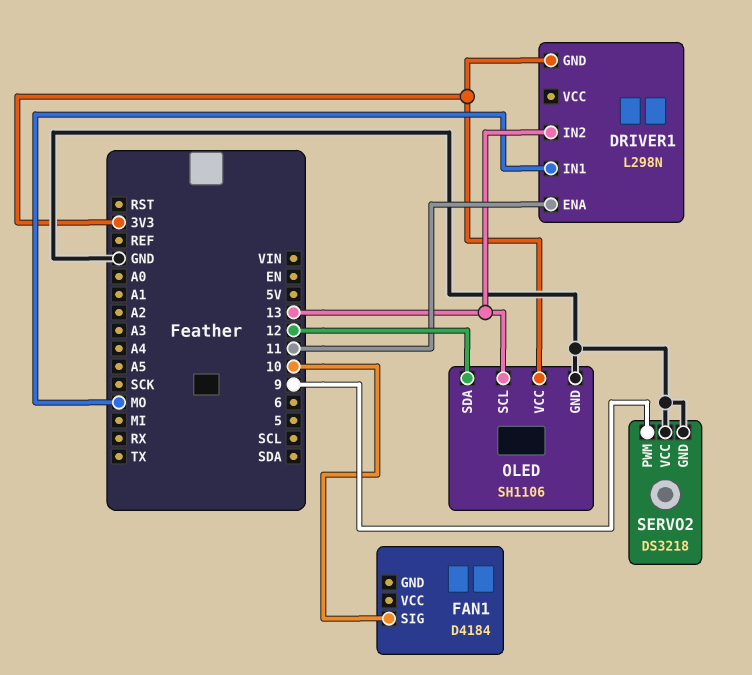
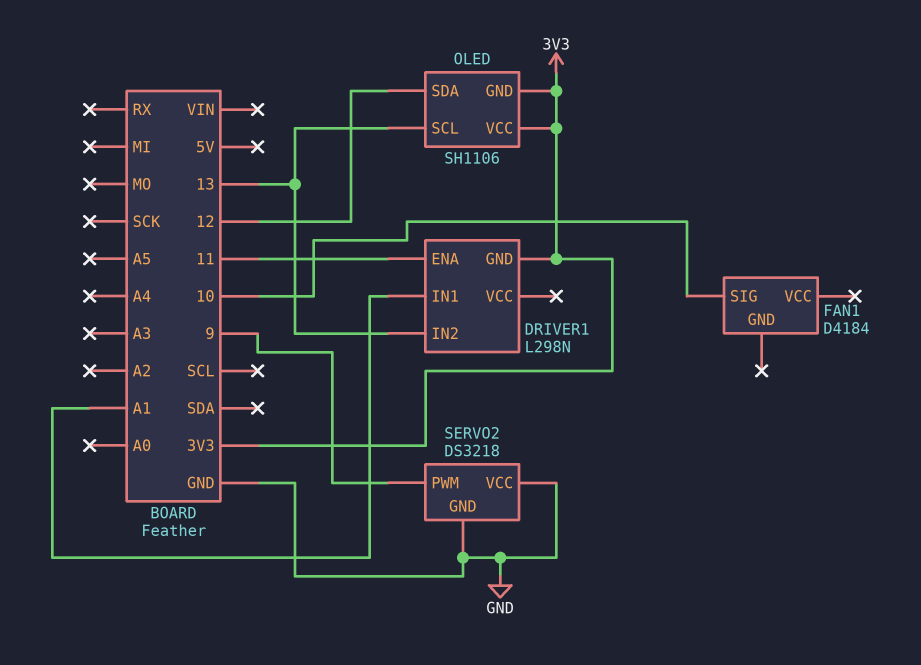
DRIVER1 pin IN1: MO -> A1
OLED pin GND: GND -> 3V3

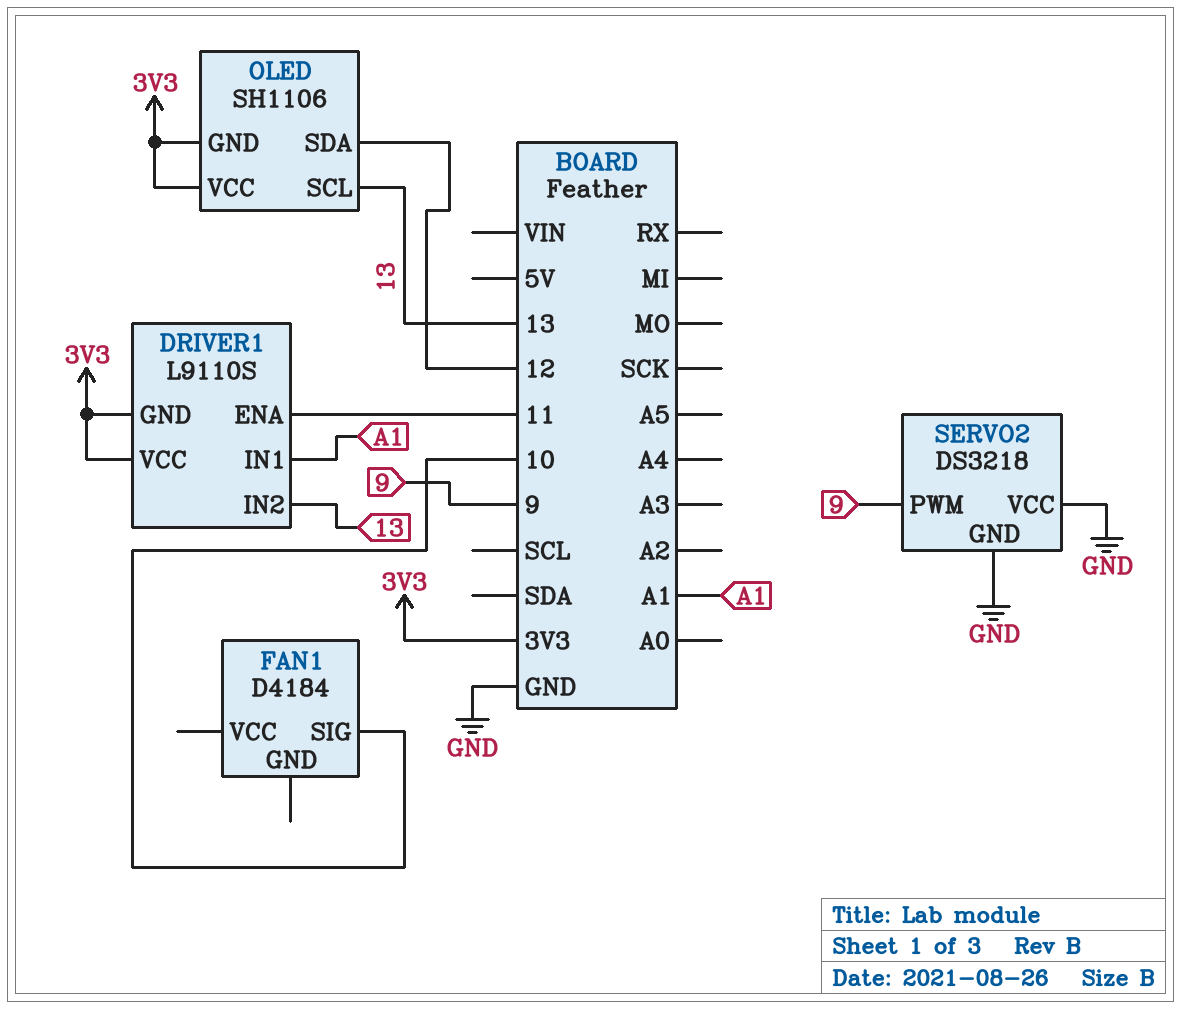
DRIVER1: L298N -> L9110S
DRIVER1 pin VCC: none -> 3V3

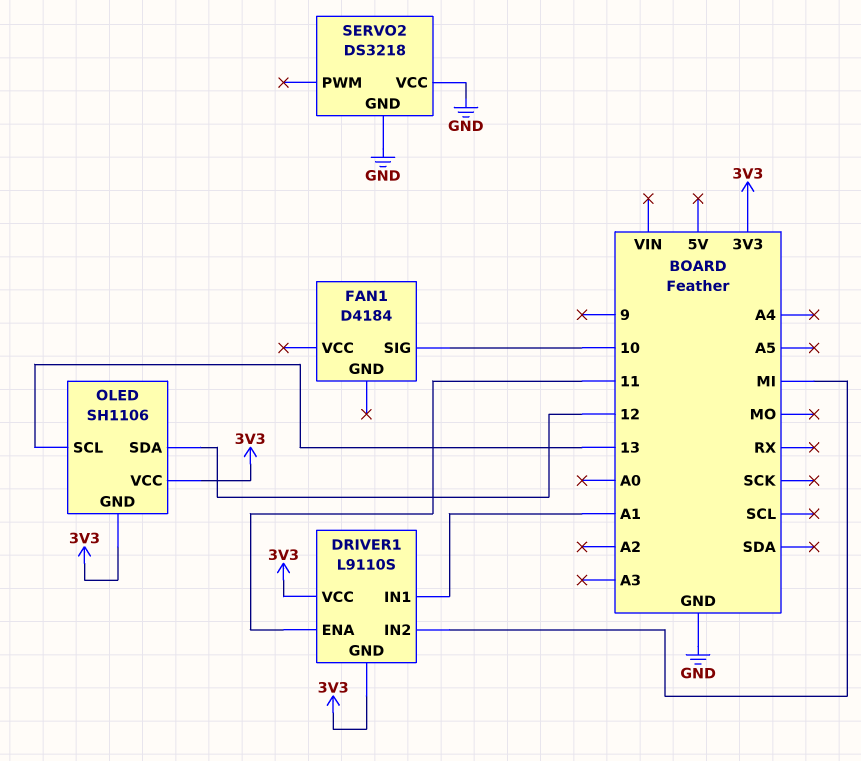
DRIVER1 pin IN2: 13 -> MI
SERVO2 pin PWM: 9 -> none

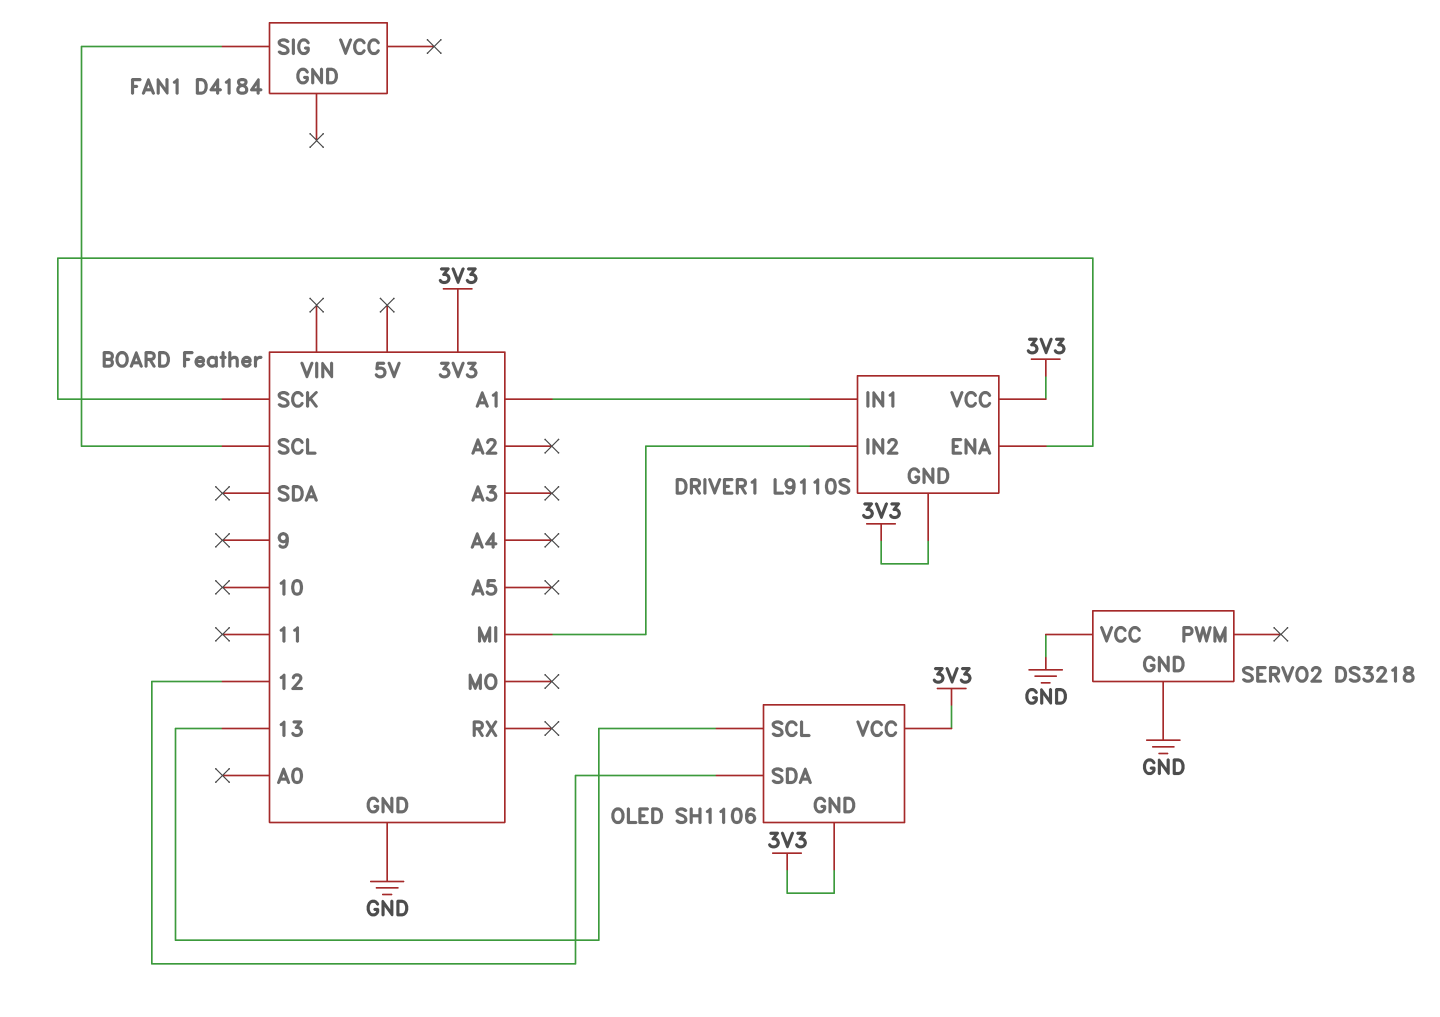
DRIVER1 pin ENA: 11 -> SCK
FAN1 pin SIG: 10 -> SCL

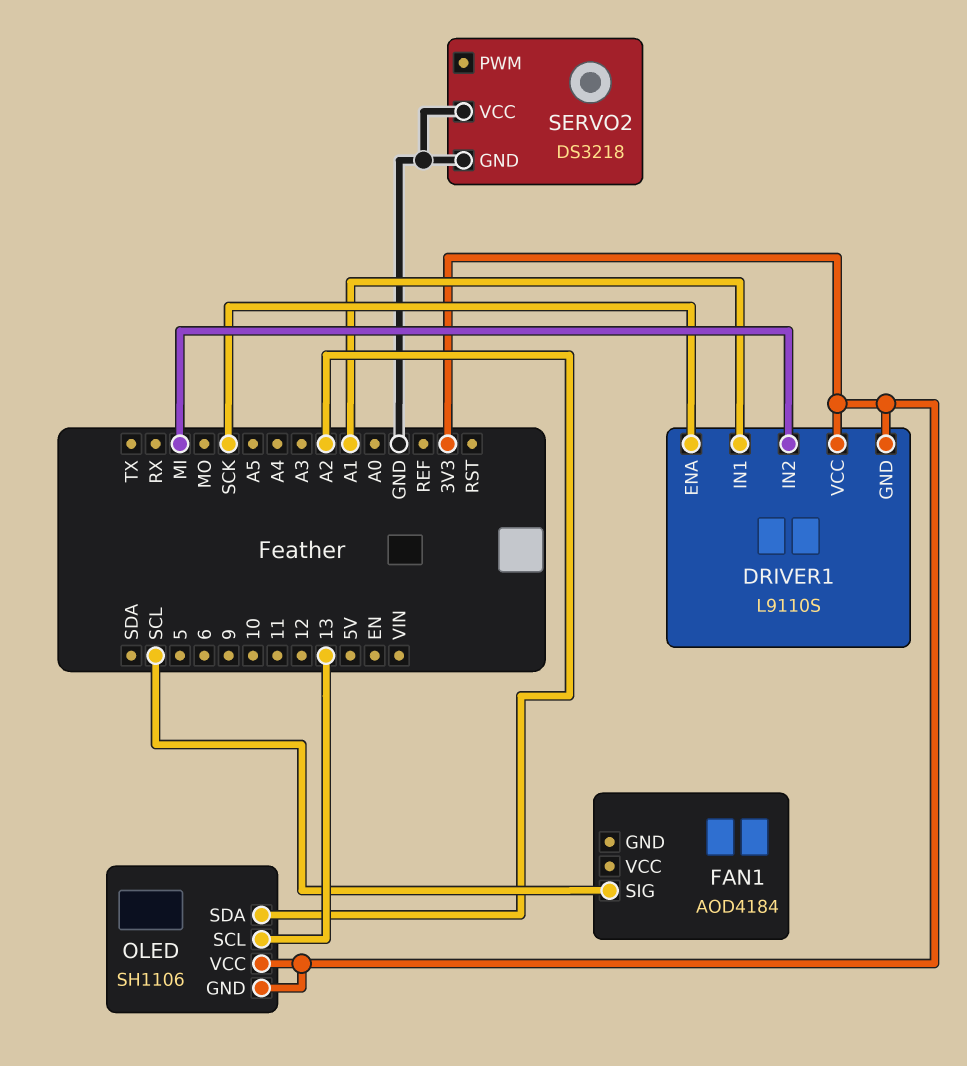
FAN1: D4184 -> AOD4184
OLED pin SDA: 12 -> A2

